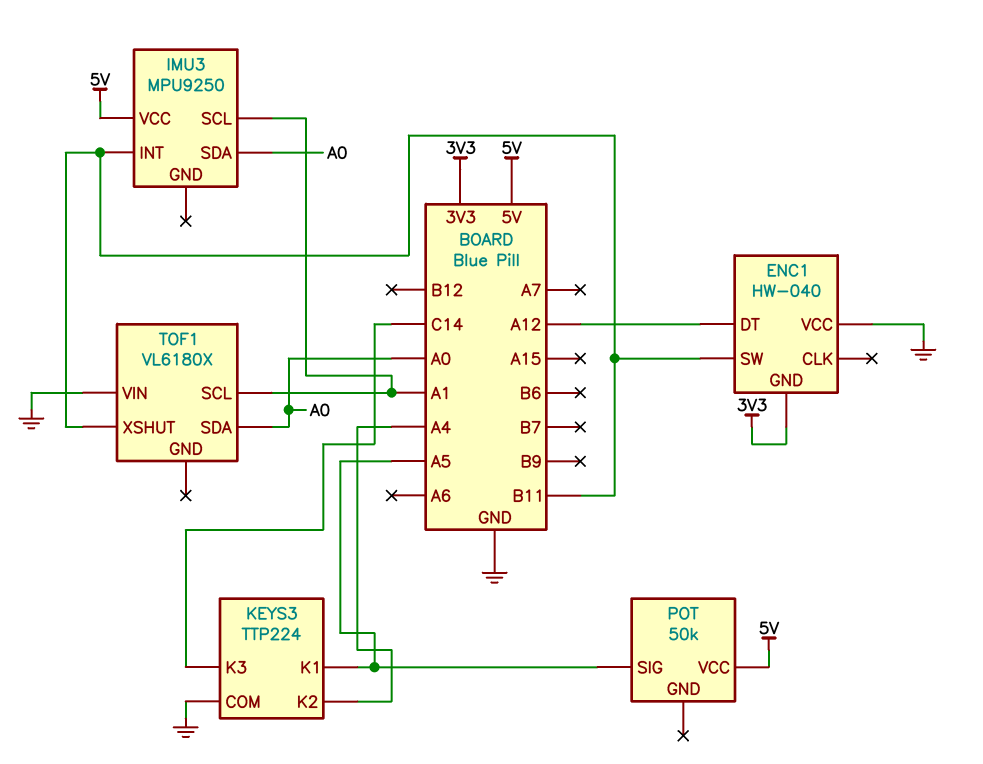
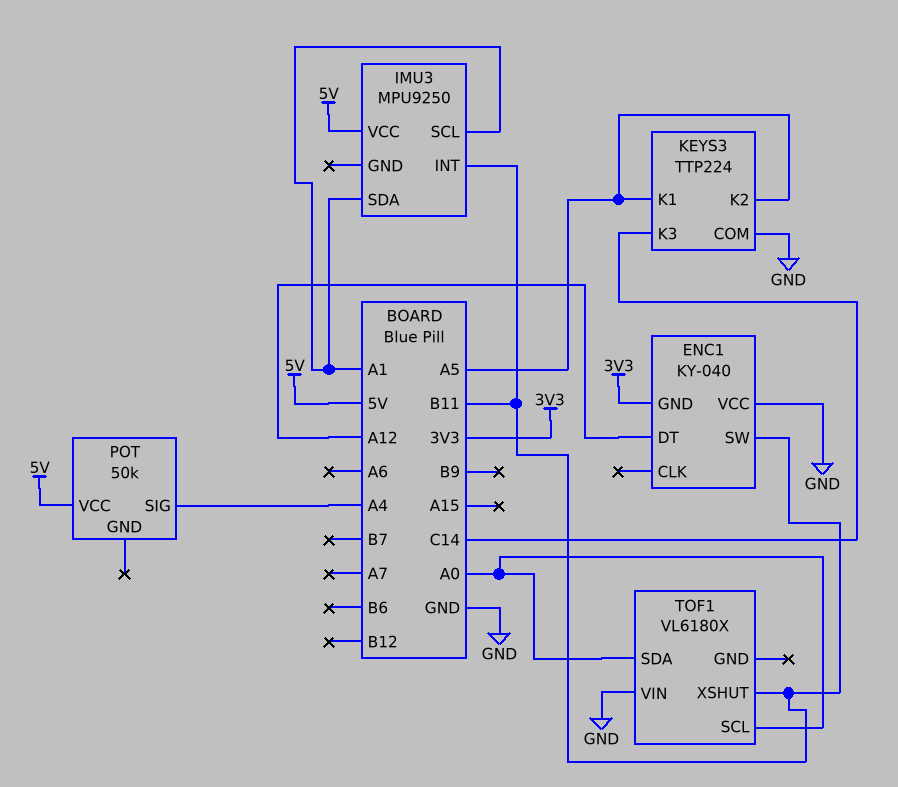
ENC1: HW-040 -> KY-040
IMU3 pin SDA: A0 -> A1
KEYS3 pin K2: A4 -> A5
POT pin SIG: A5 -> A4
TOF1 pin SCL: A1 -> A0

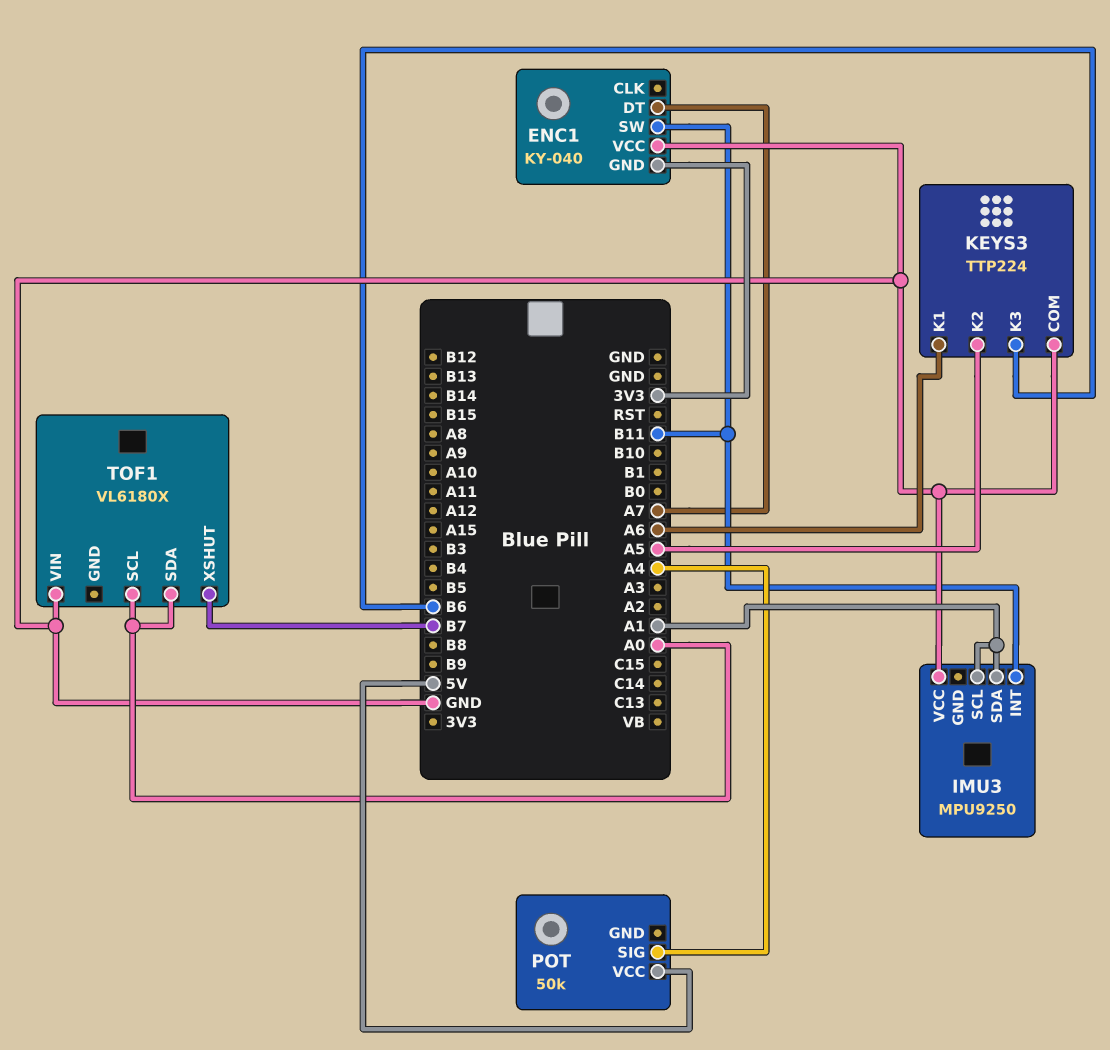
ENC1 pin DT: A12 -> A7
IMU3 pin VCC: 5V -> GND
KEYS3 pin K1: A5 -> A6
KEYS3 pin K3: C14 -> B6
TOF1 pin XSHUT: B11 -> B7

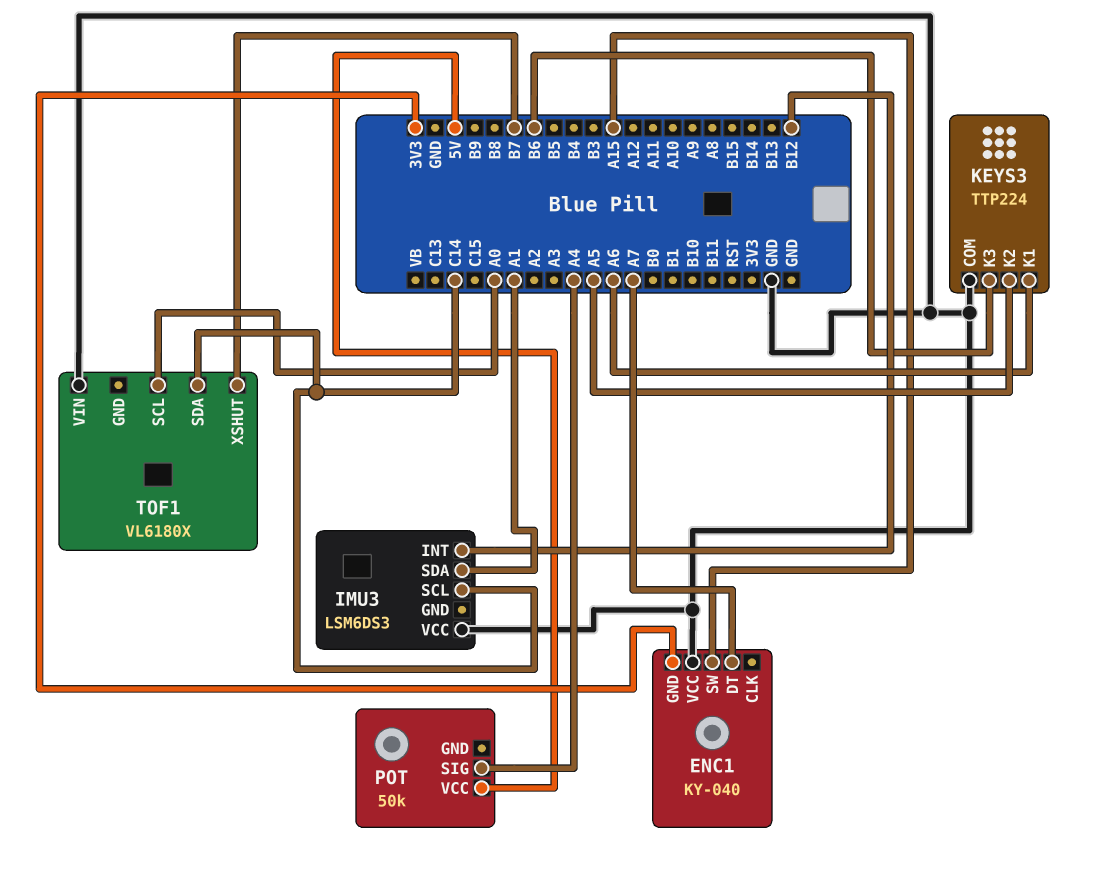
ENC1 pin SW: B11 -> A15
IMU3: MPU9250 -> LSM6DS3
IMU3 pin INT: B11 -> B12
IMU3 pin SCL: A1 -> C14
TOF1 pin SDA: A0 -> C14

